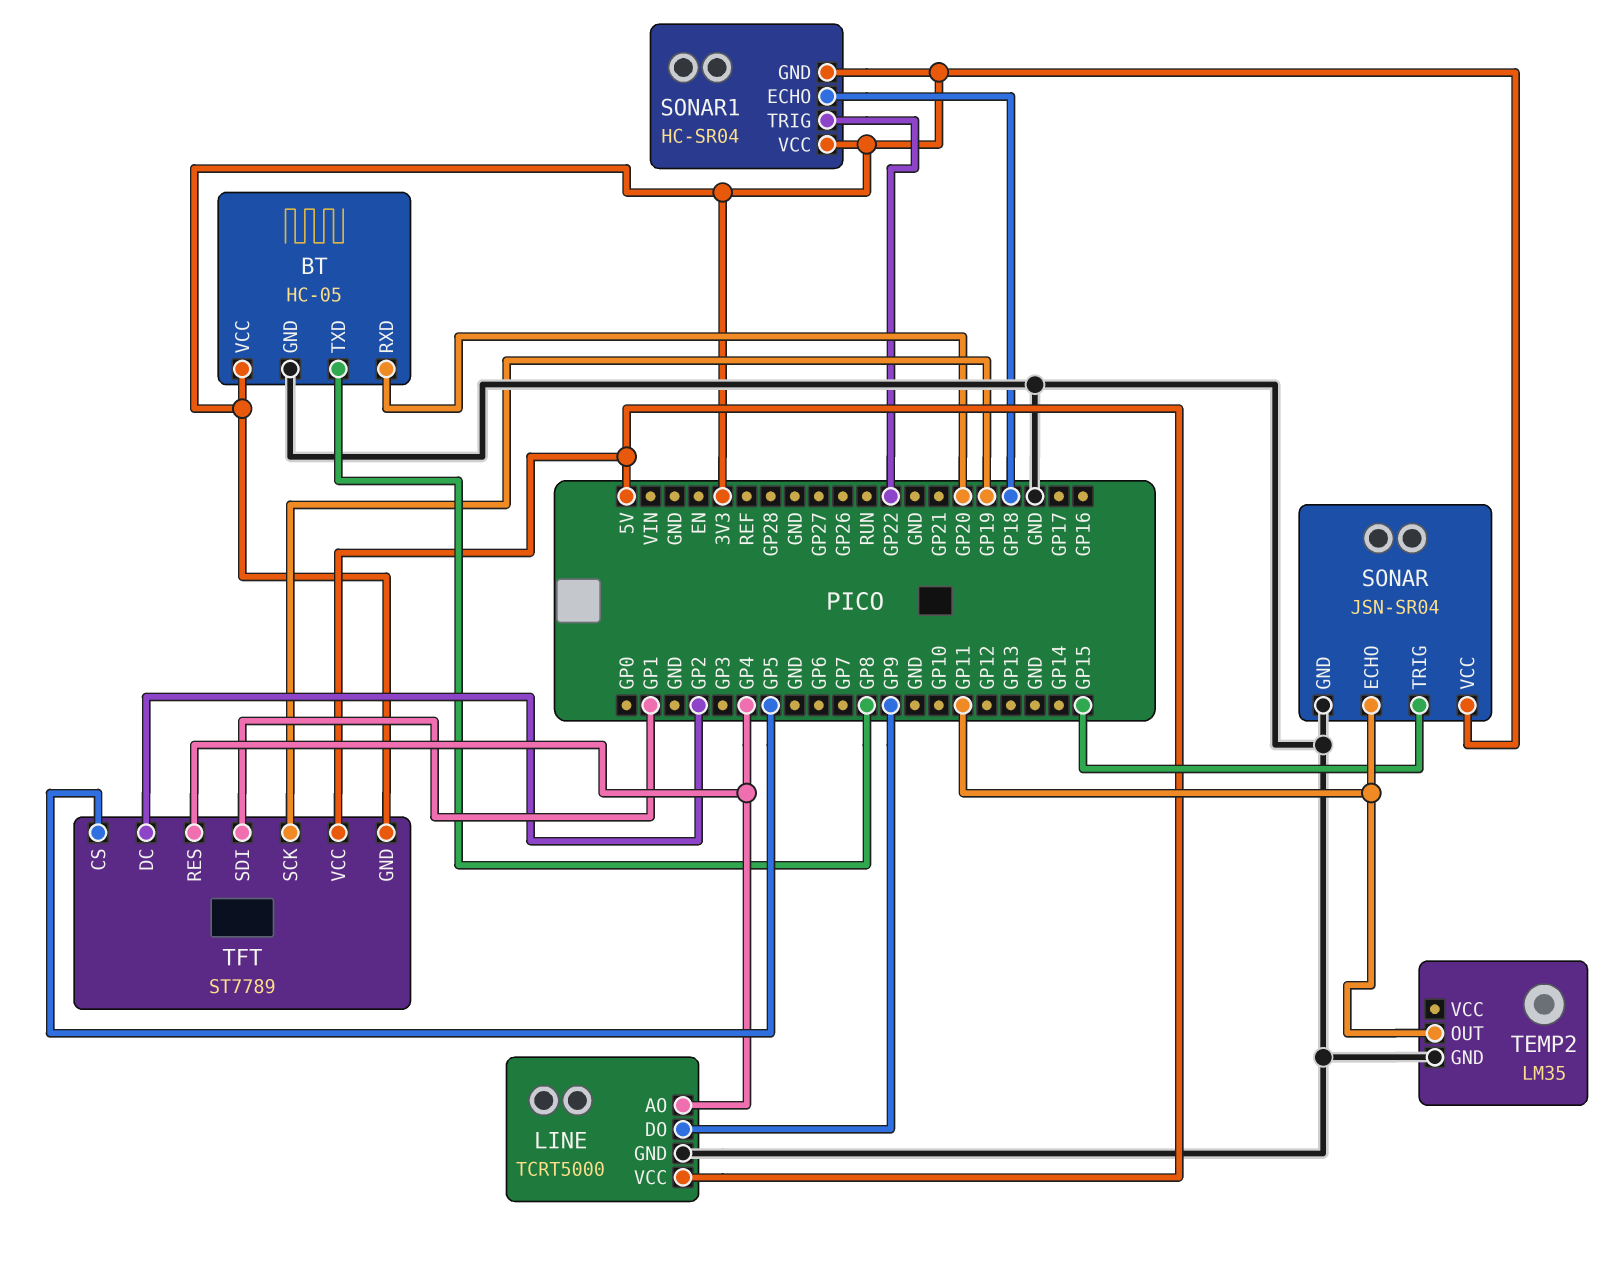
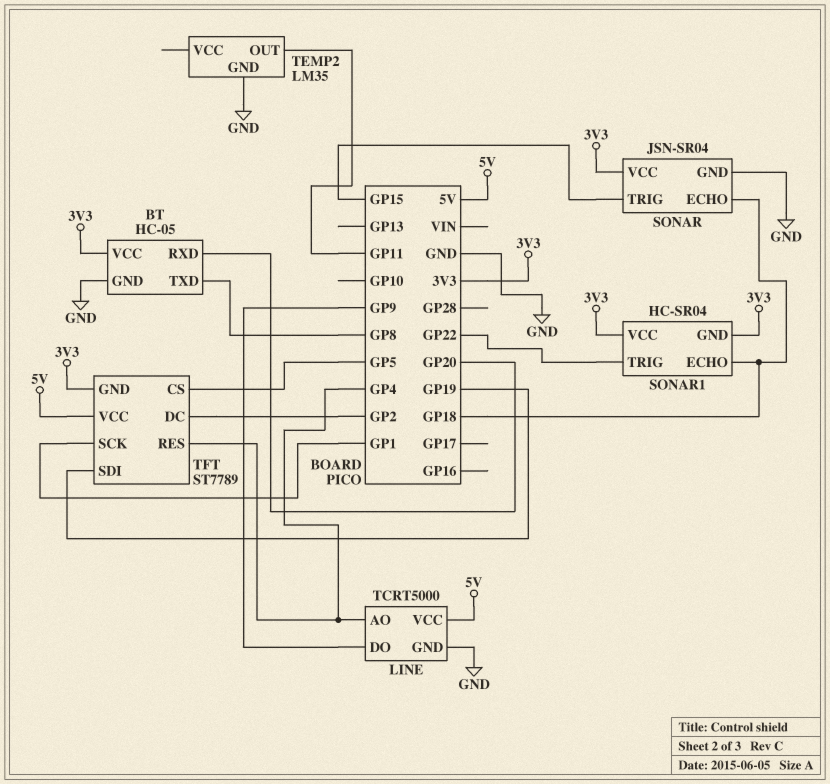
SONAR pin ECHO: GP11 -> GP18
TFT pin SCK: GP19 -> GP1
TFT pin SDI: GP1 -> GP19

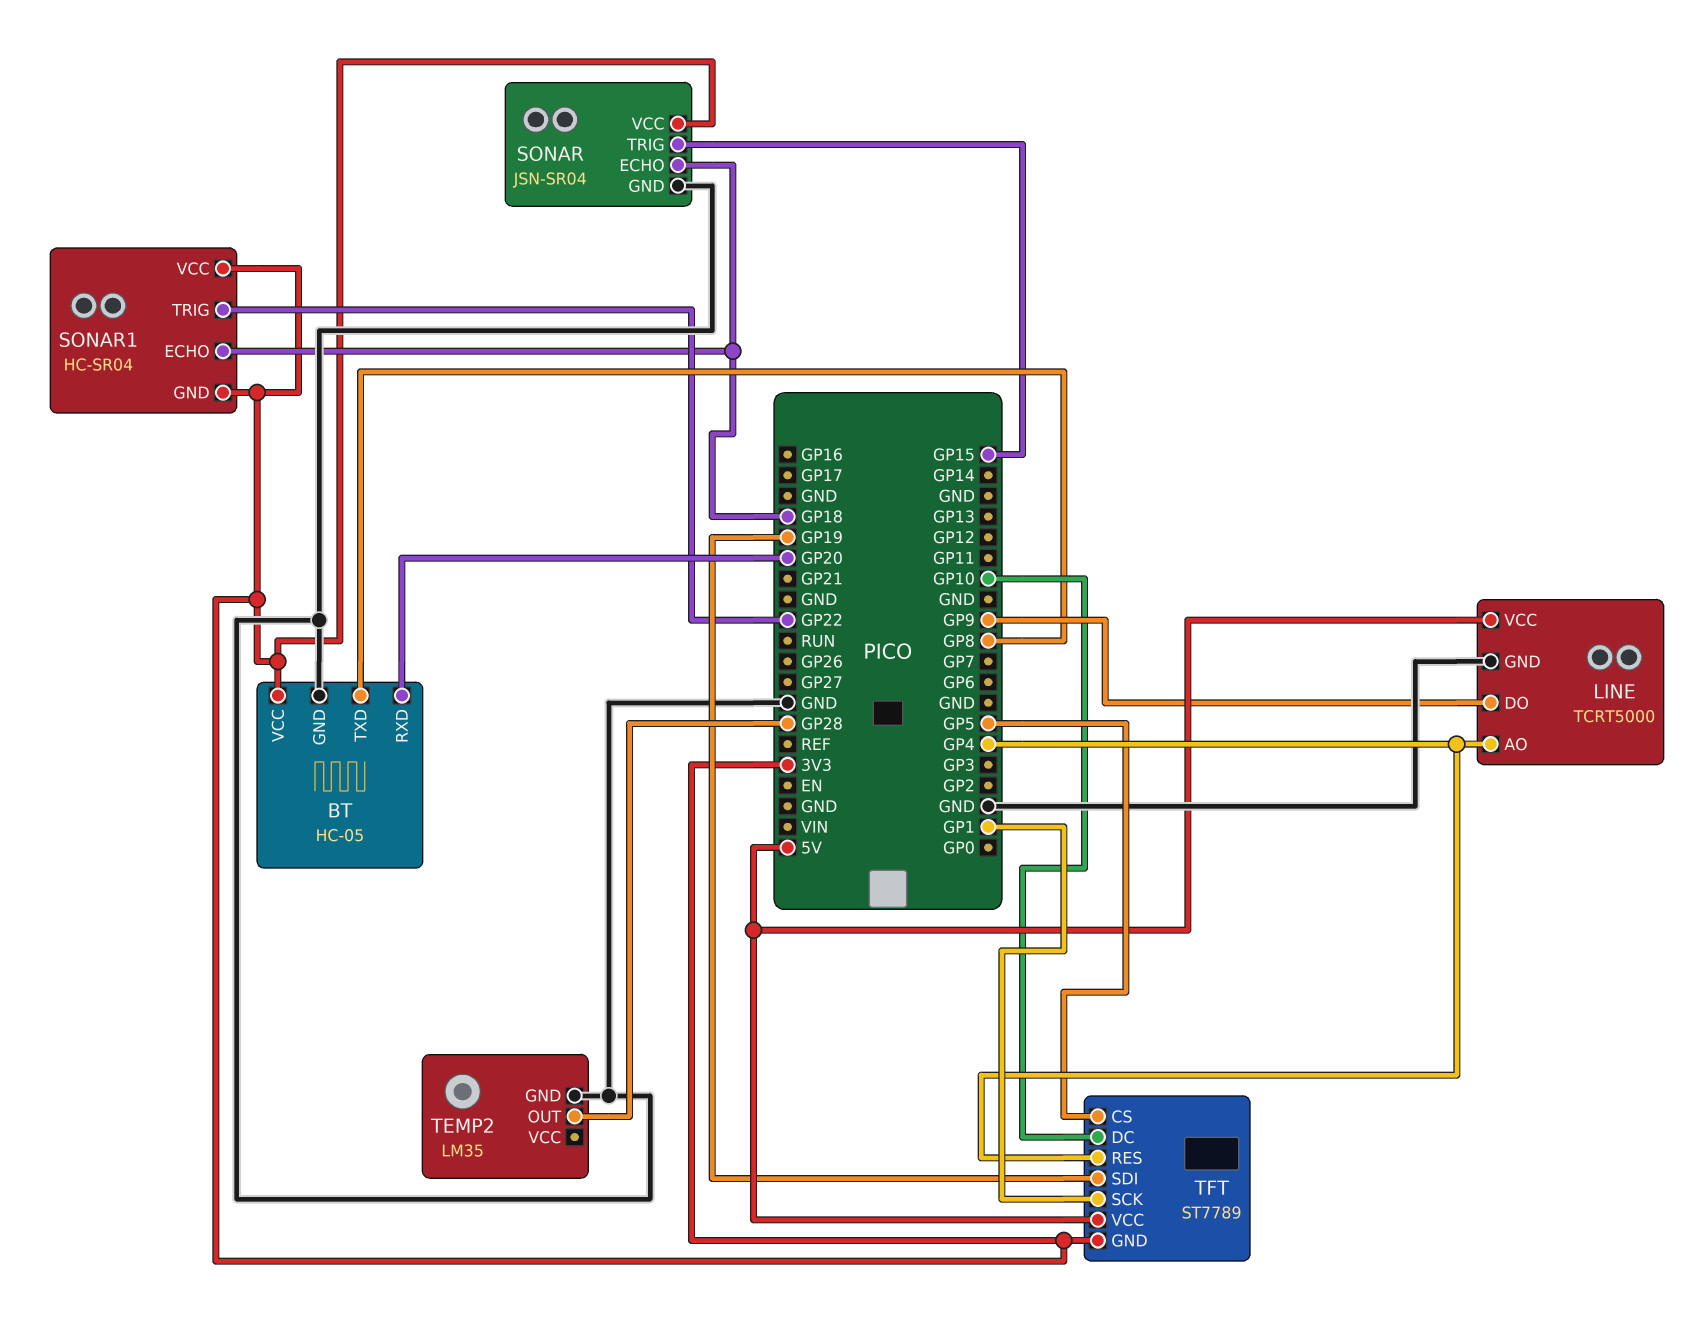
TEMP2 pin OUT: GP11 -> GP28
TFT pin DC: GP2 -> GP10

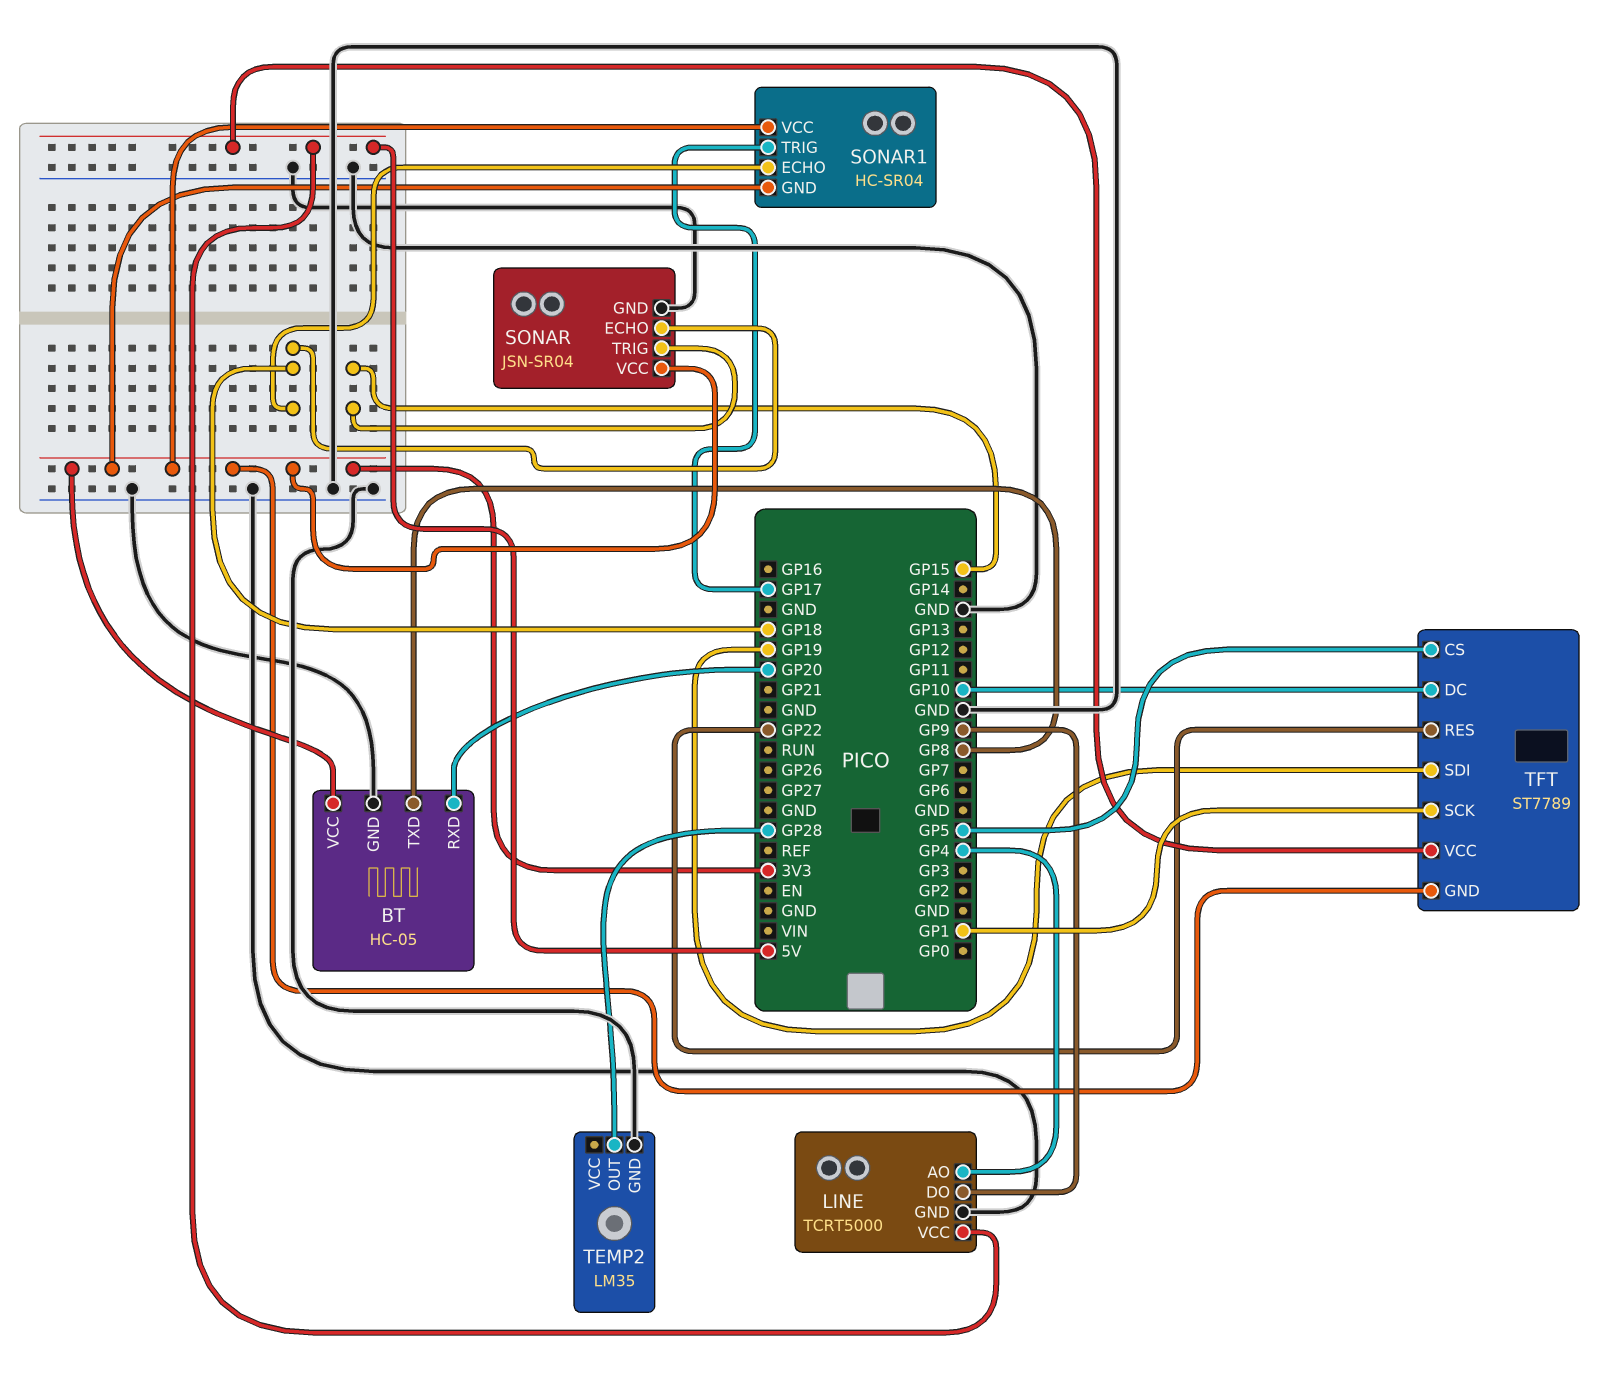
SONAR1 pin TRIG: GP22 -> GP17
TFT pin RES: GP4 -> GP22

